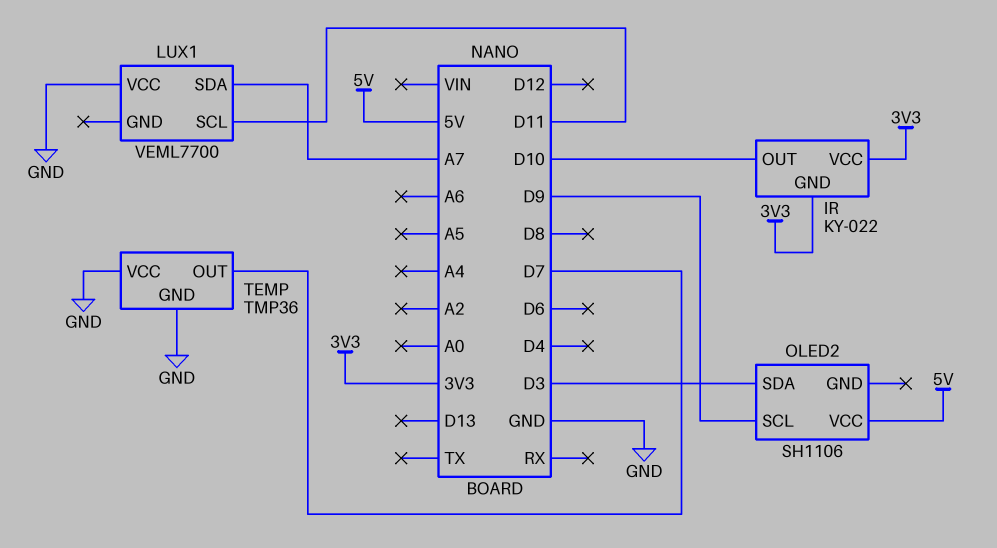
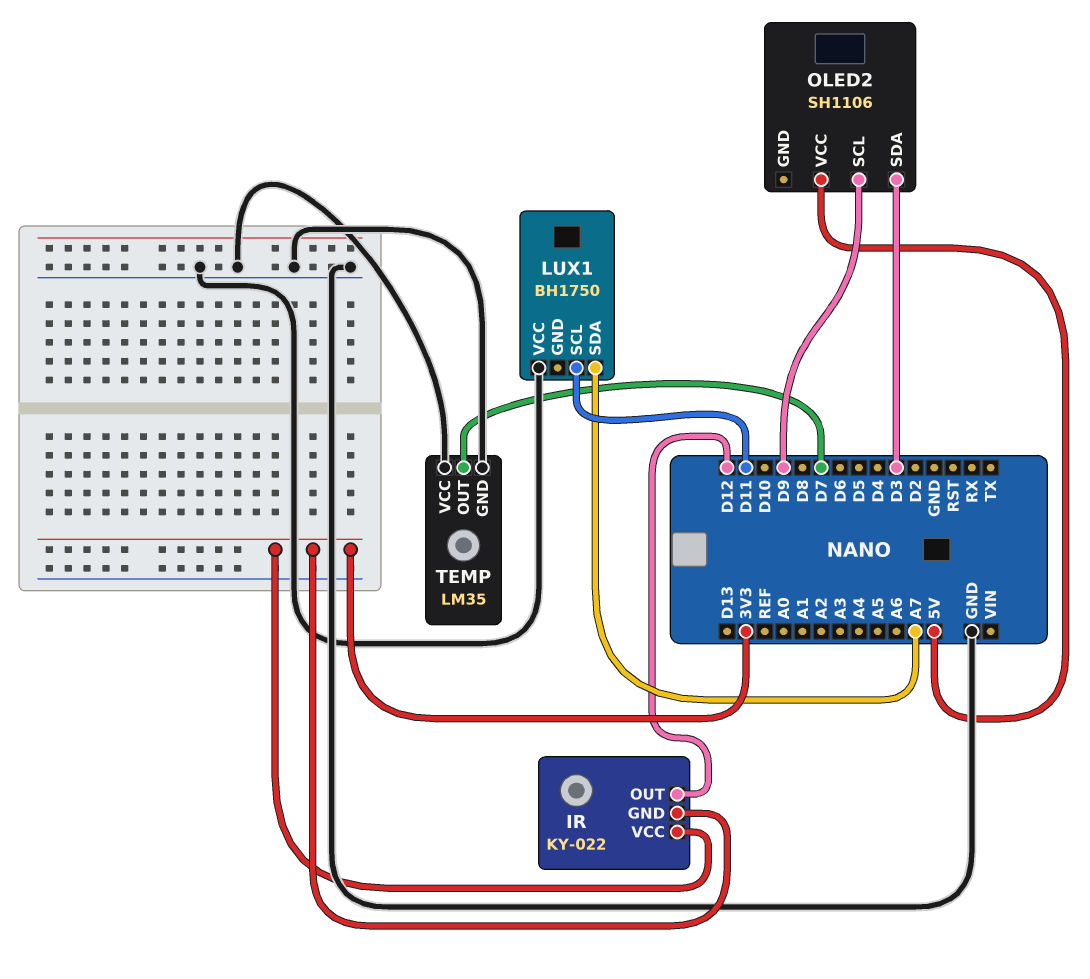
IR pin OUT: D10 -> D12
LUX1: VEML7700 -> BH1750
TEMP: TMP36 -> LM35

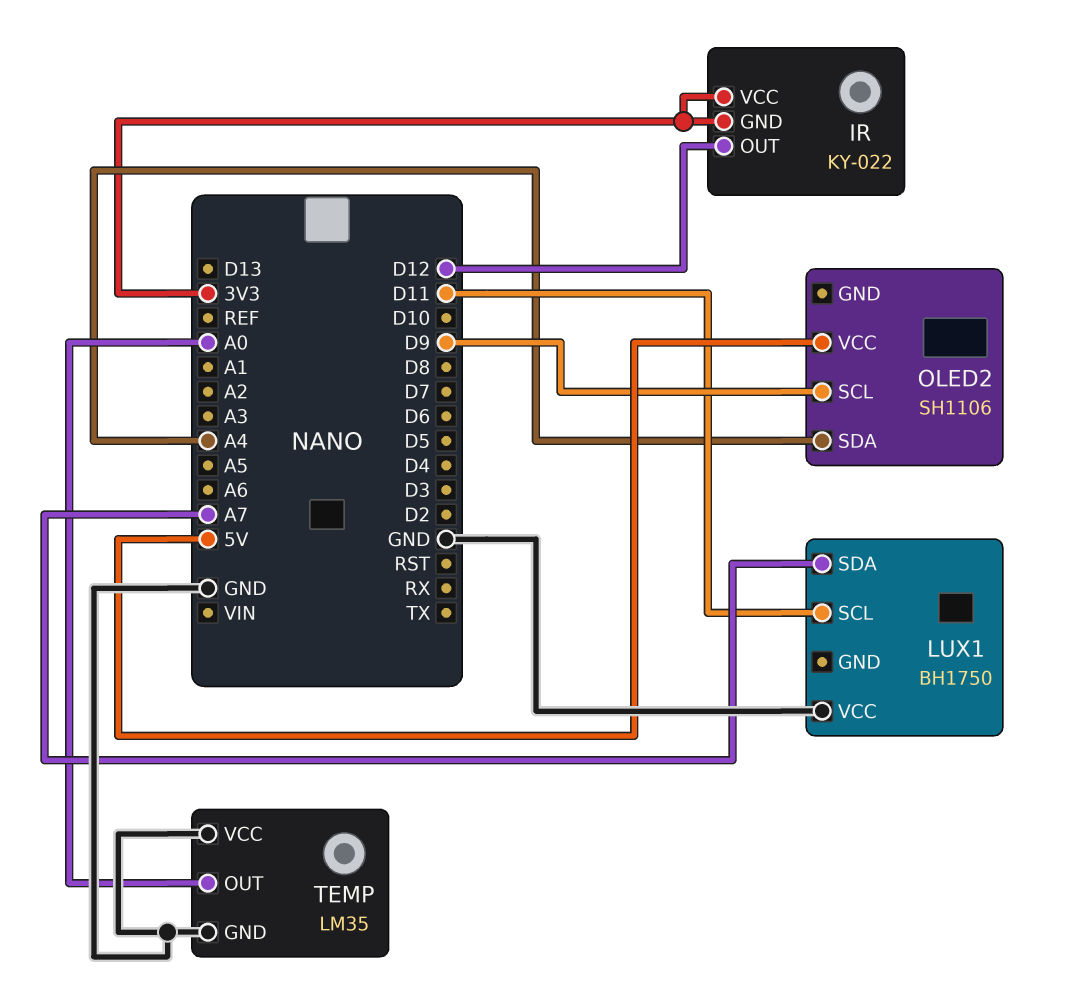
OLED2 pin SDA: D3 -> A4
TEMP pin OUT: D7 -> A0

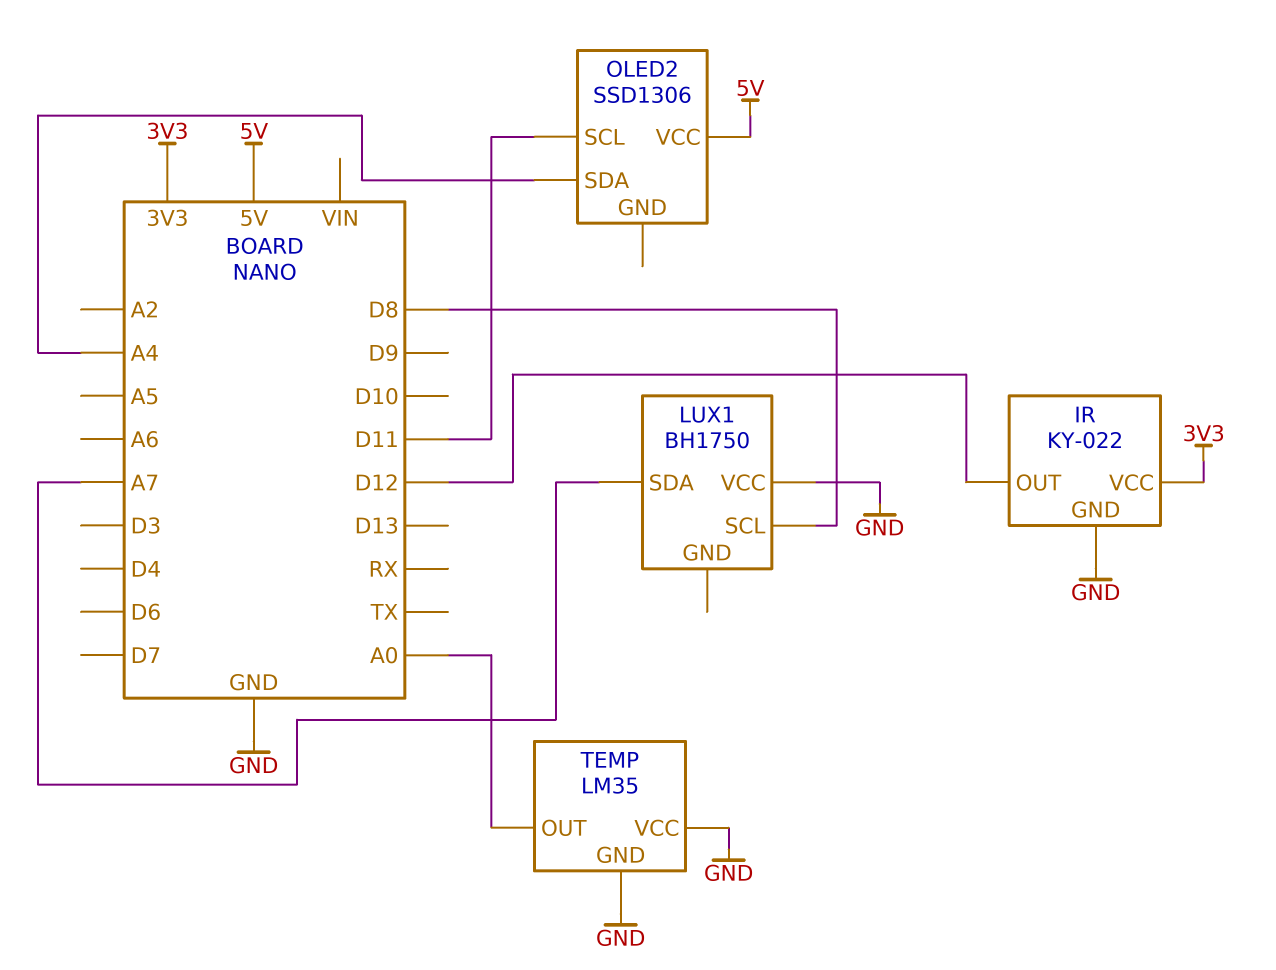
IR pin GND: 3V3 -> GND
LUX1 pin SCL: D11 -> D8
OLED2: SH1106 -> SSD1306
OLED2 pin SCL: D9 -> D11

